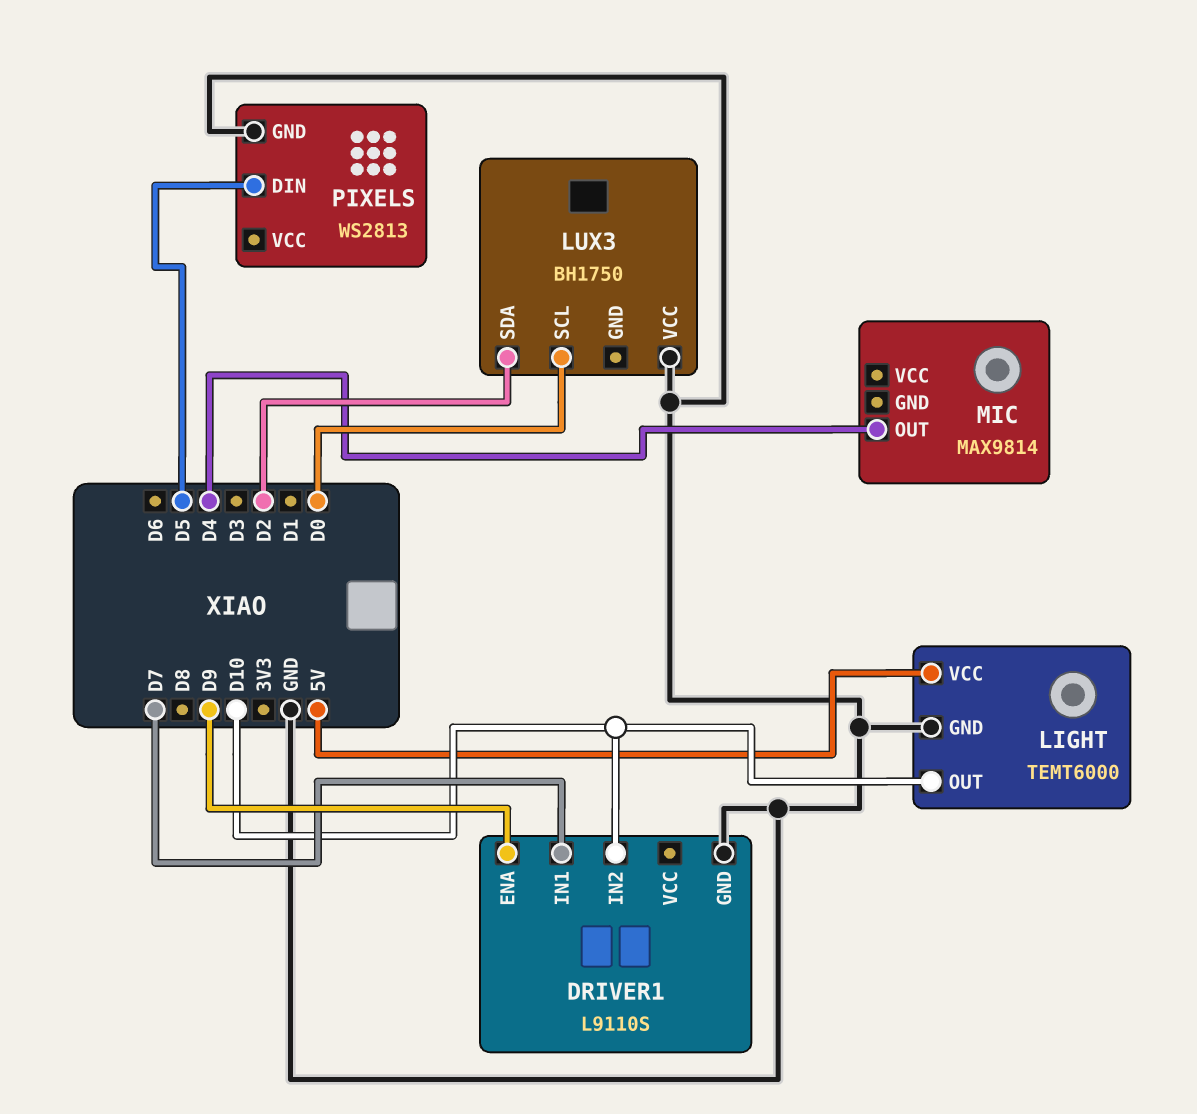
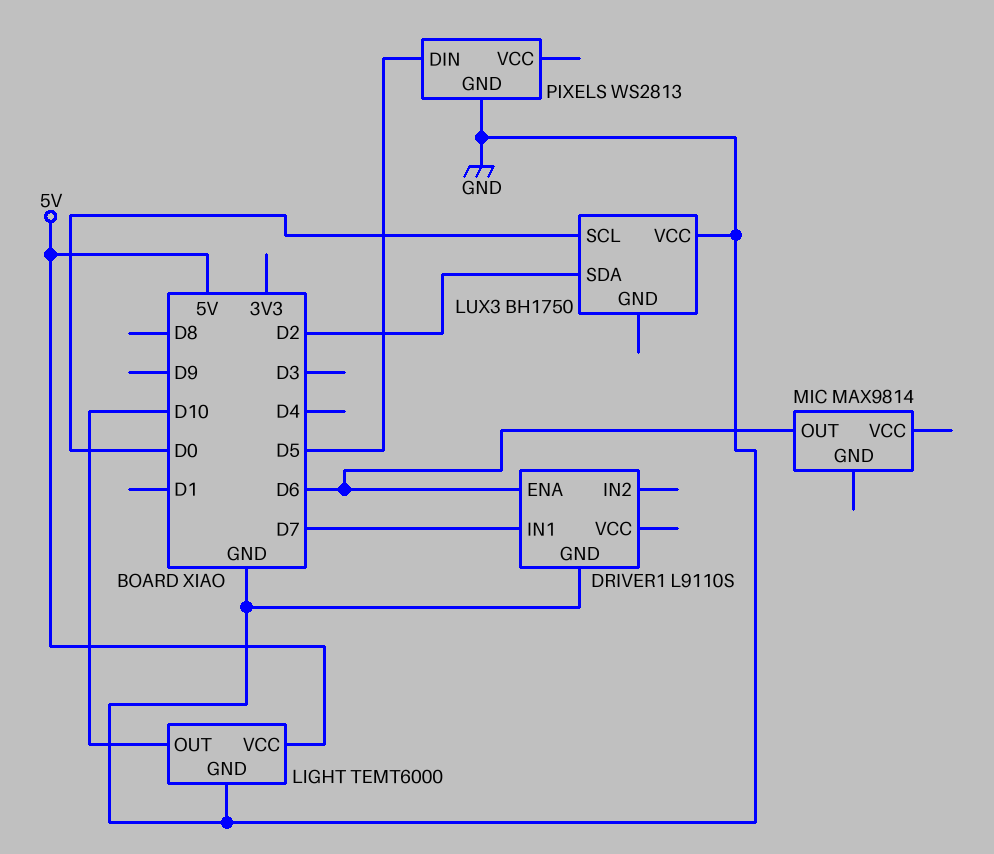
DRIVER1 pin ENA: D9 -> D6
DRIVER1 pin IN2: D10 -> none
MIC pin OUT: D4 -> D6

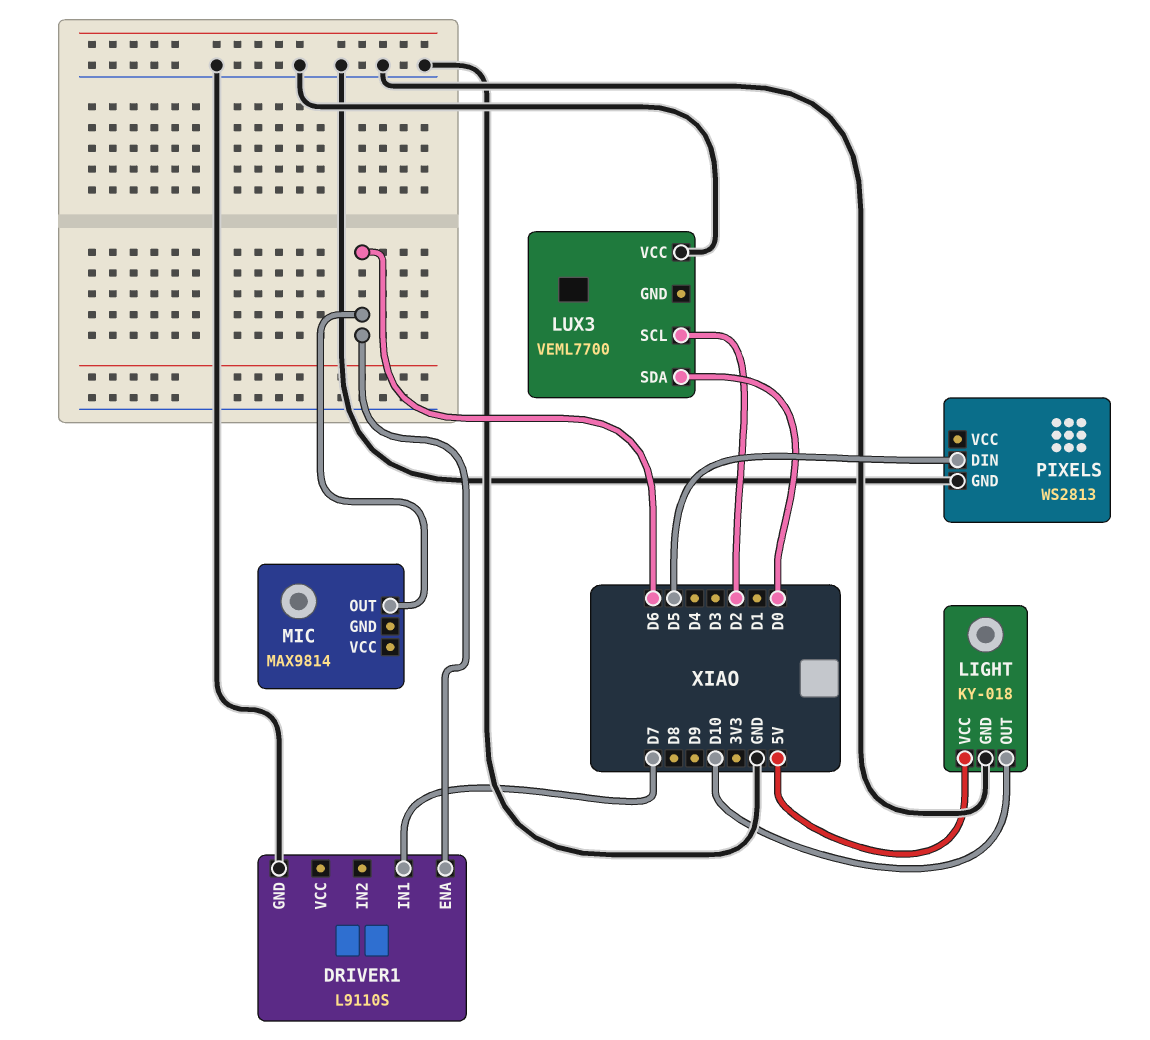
LIGHT: TEMT6000 -> KY-018
LUX3: BH1750 -> VEML7700
LUX3 pin SCL: D0 -> D2
LUX3 pin SDA: D2 -> D0

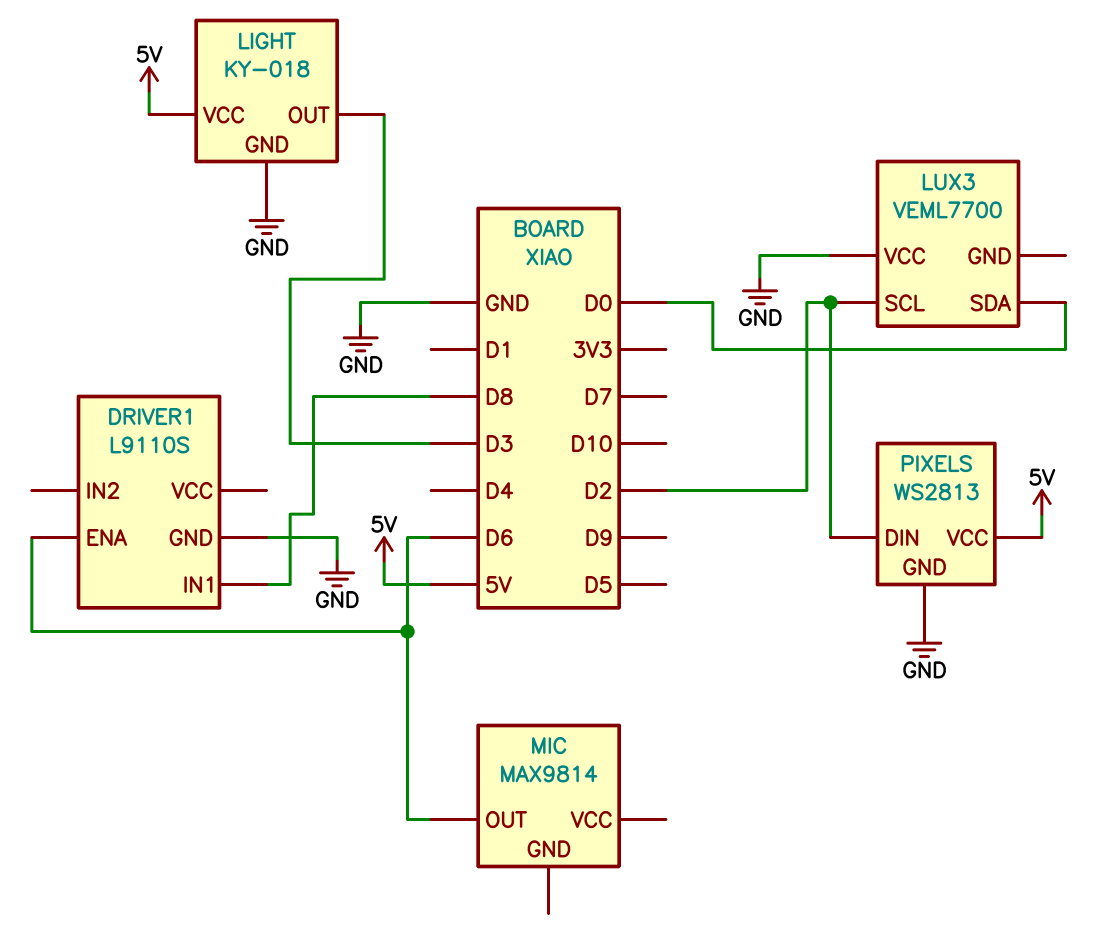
DRIVER1 pin IN1: D7 -> D8
LIGHT pin OUT: D10 -> D3
PIXELS pin DIN: D5 -> D2
PIXELS pin VCC: none -> 5V

